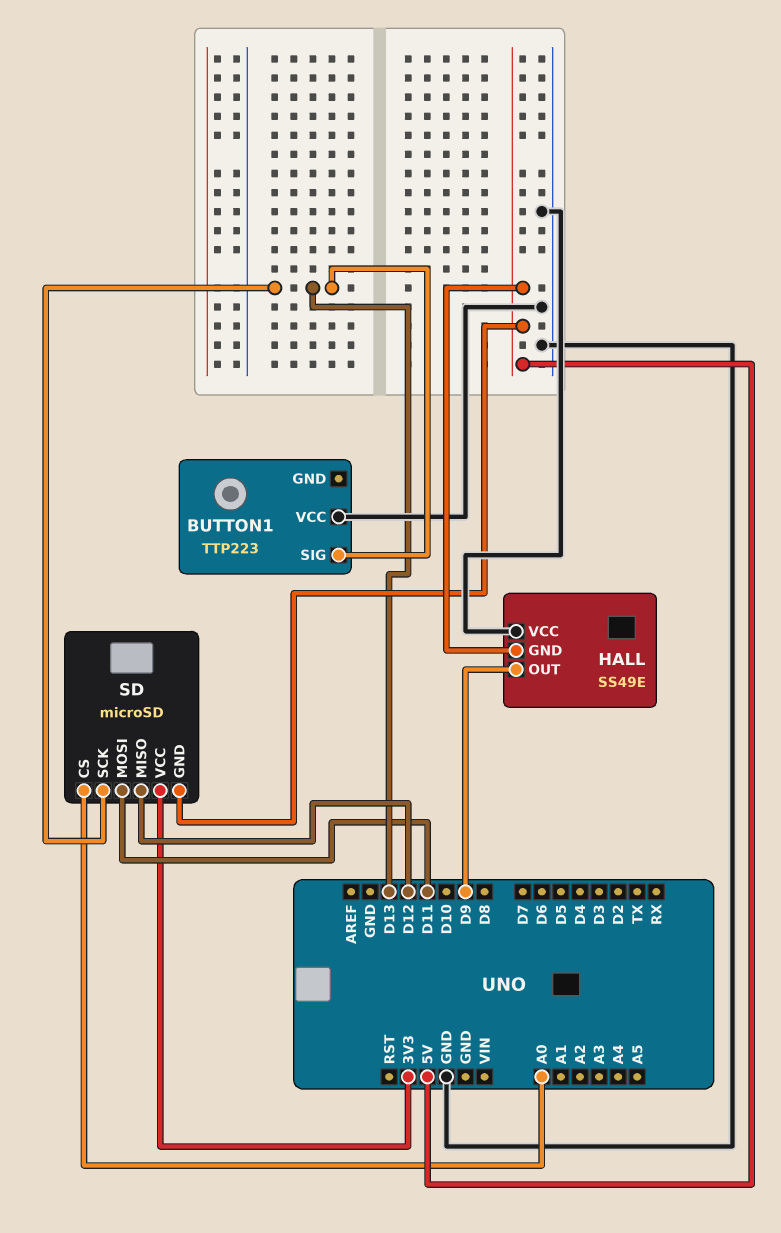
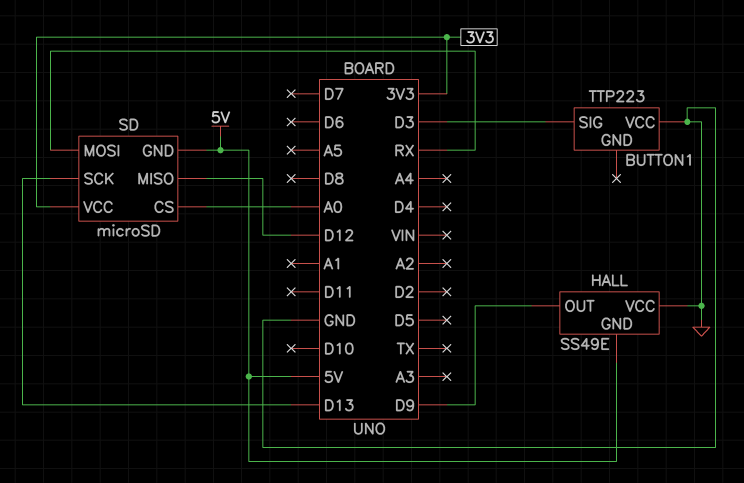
BUTTON1 pin SIG: D13 -> D3
SD pin MOSI: D11 -> RX

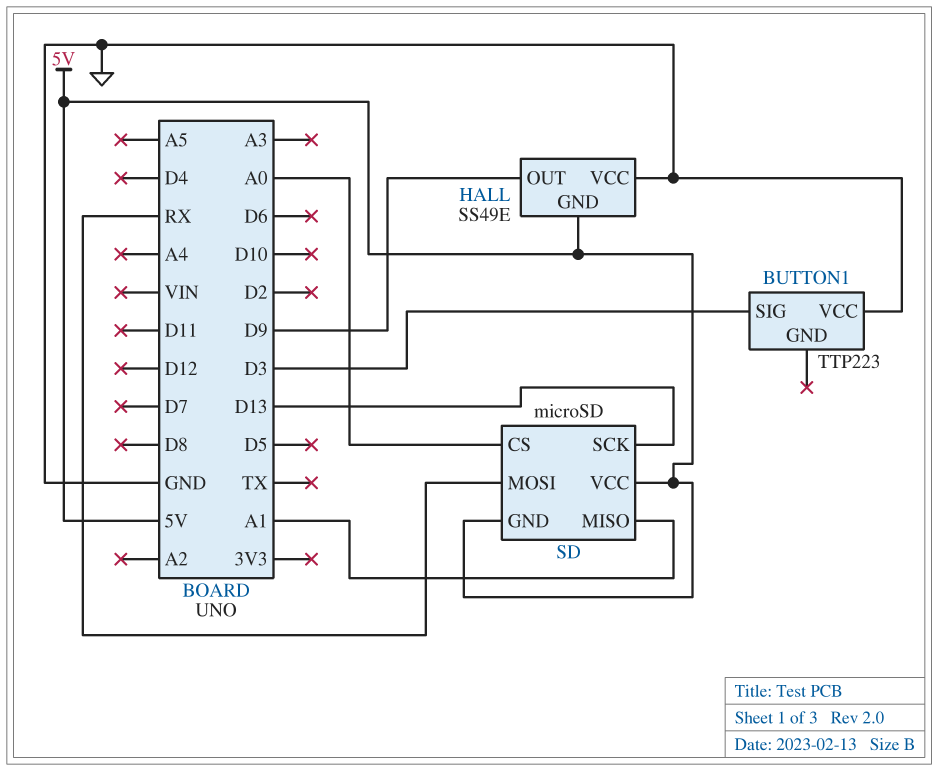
SD pin MISO: D12 -> A1
SD pin VCC: 3V3 -> 5V

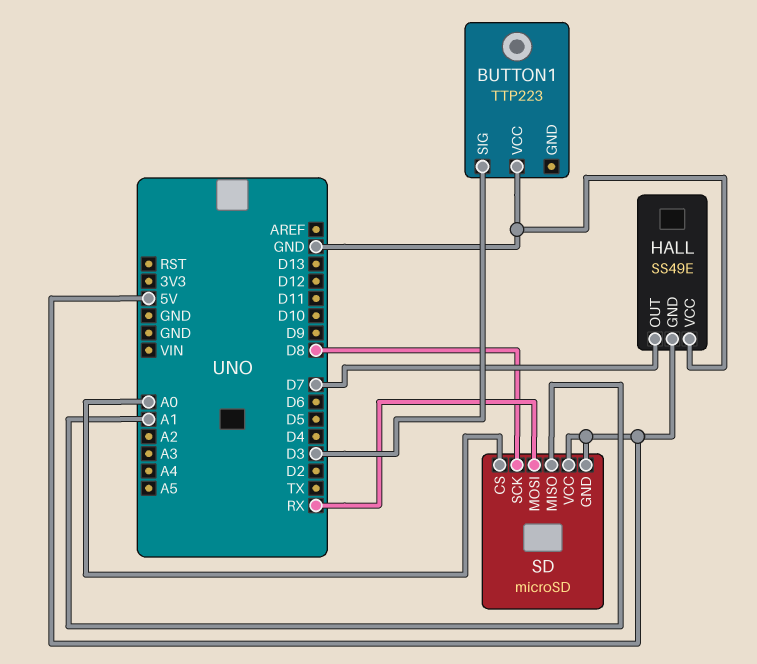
HALL pin OUT: D9 -> D7
SD pin SCK: D13 -> D8

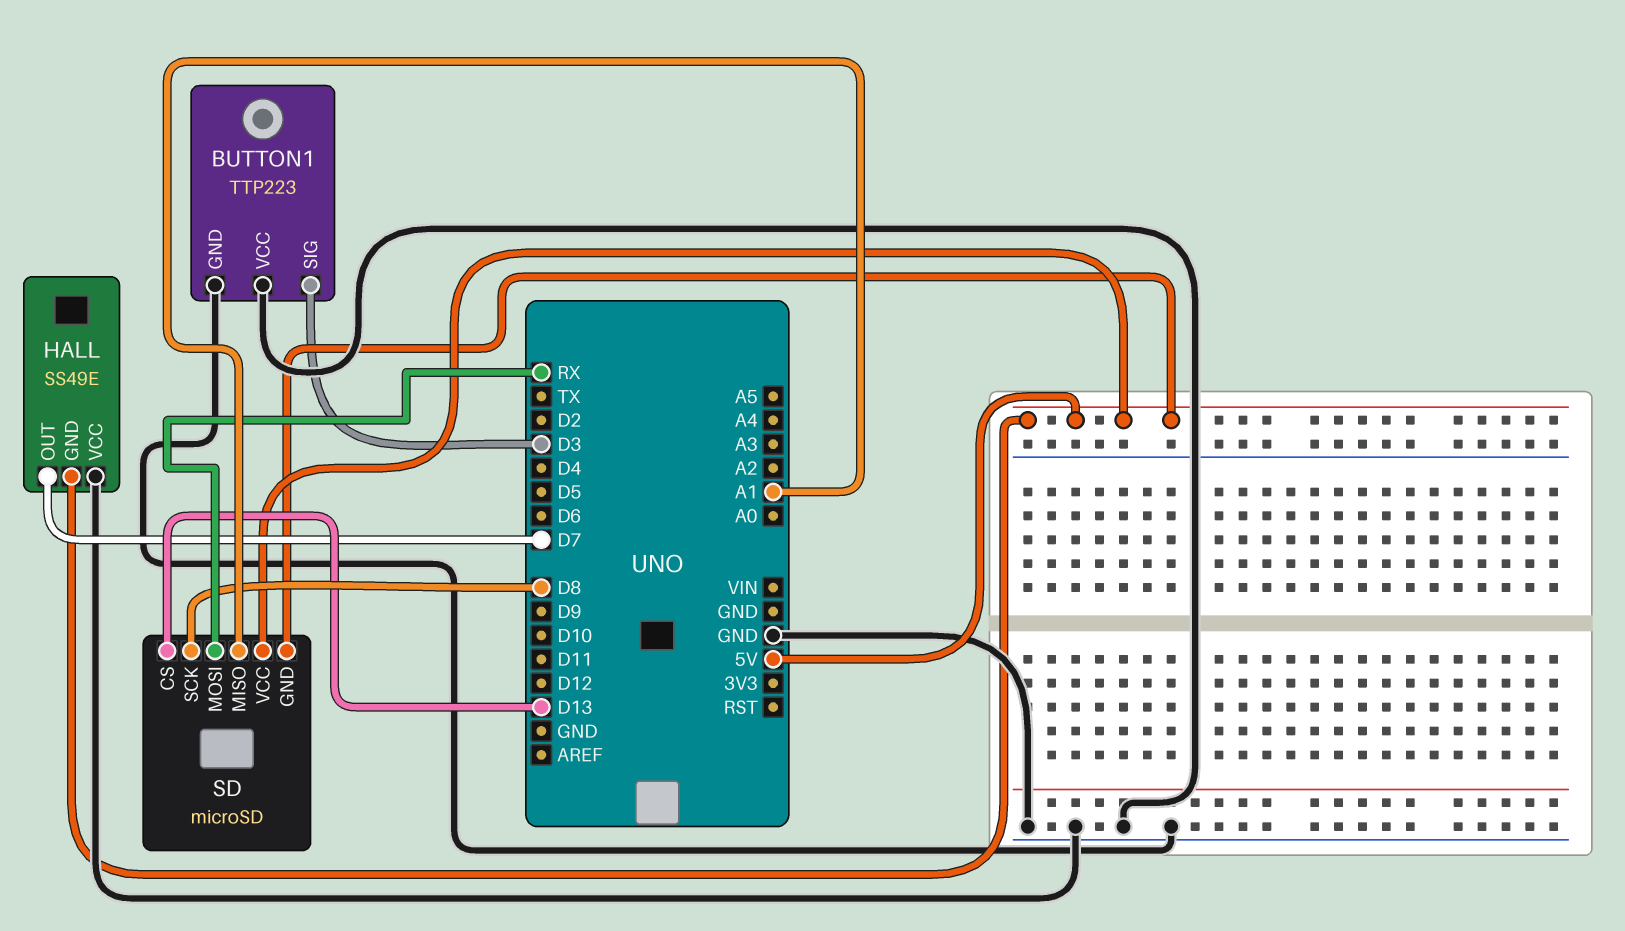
BUTTON1 pin GND: none -> GND
SD pin CS: A0 -> D13

